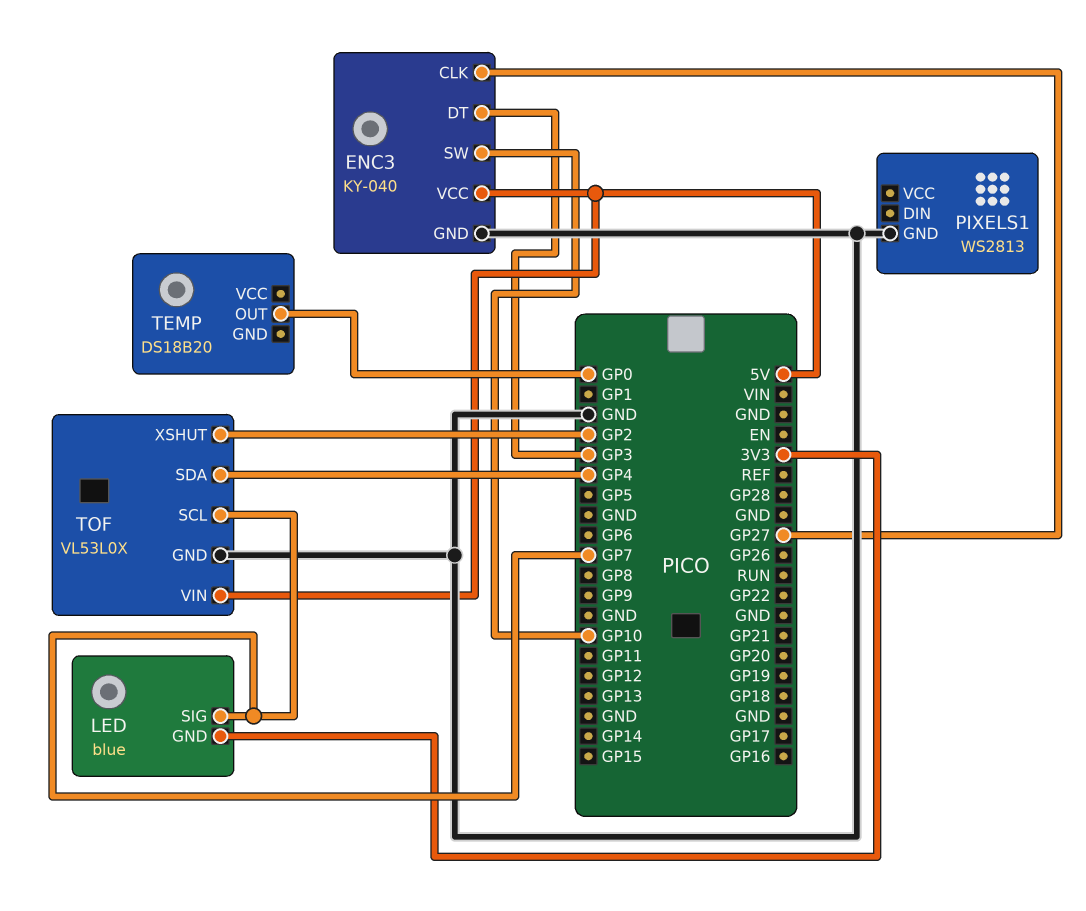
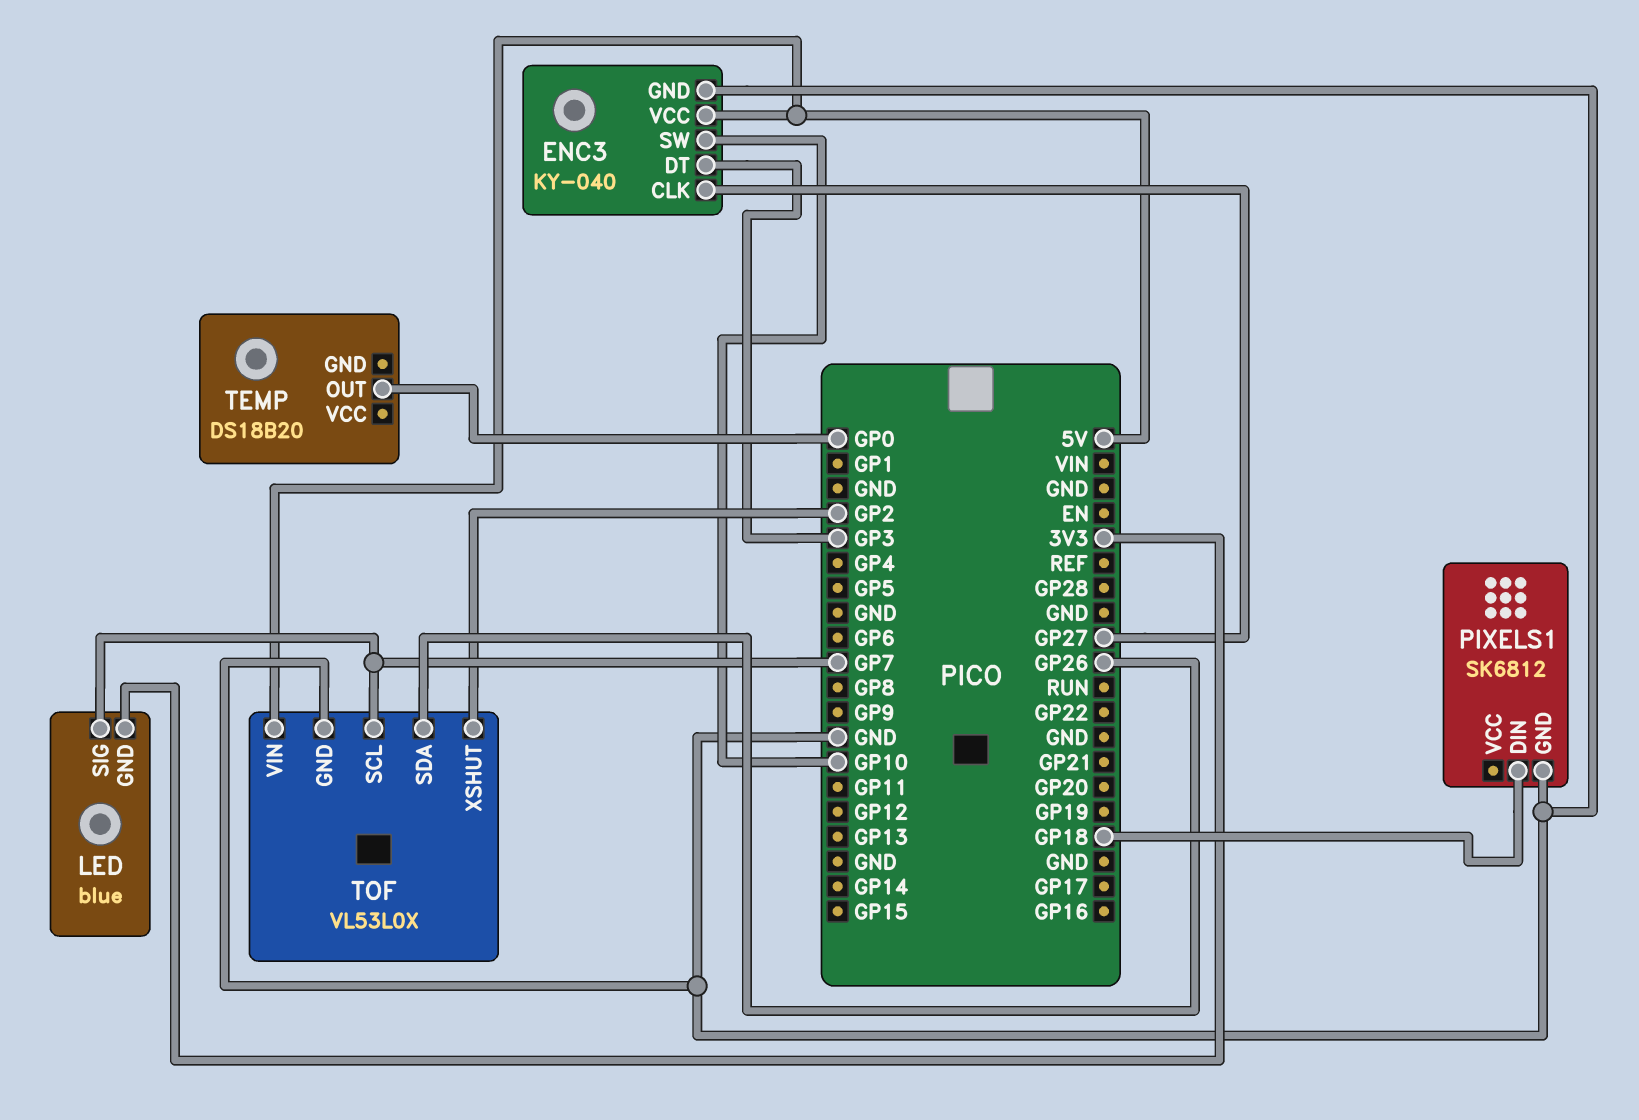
PIXELS1: WS2813 -> SK6812
PIXELS1 pin DIN: none -> GP18
TOF pin SDA: GP4 -> GP26

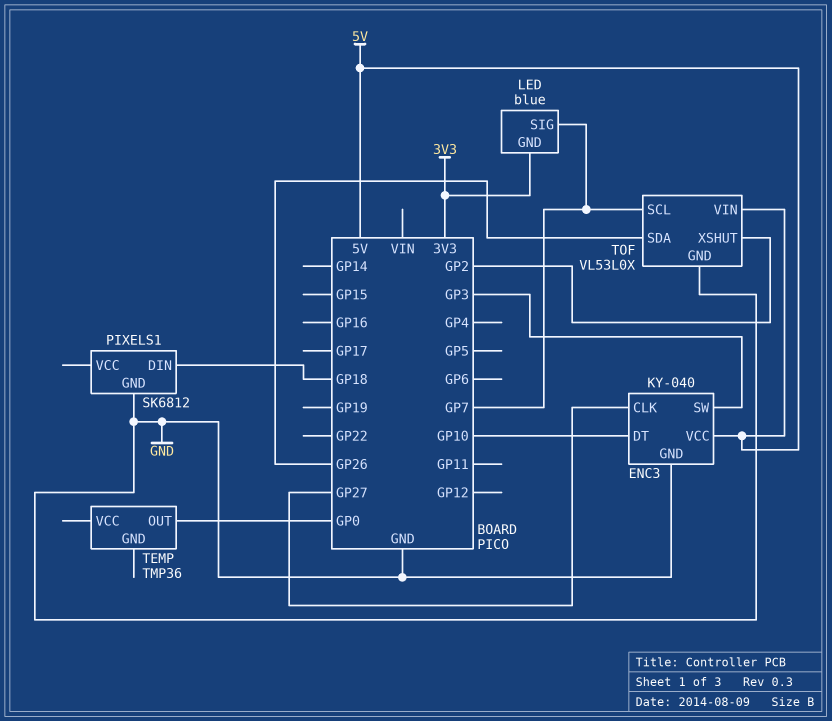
ENC3 pin DT: GP3 -> GP10
ENC3 pin SW: GP10 -> GP3
TEMP: DS18B20 -> TMP36

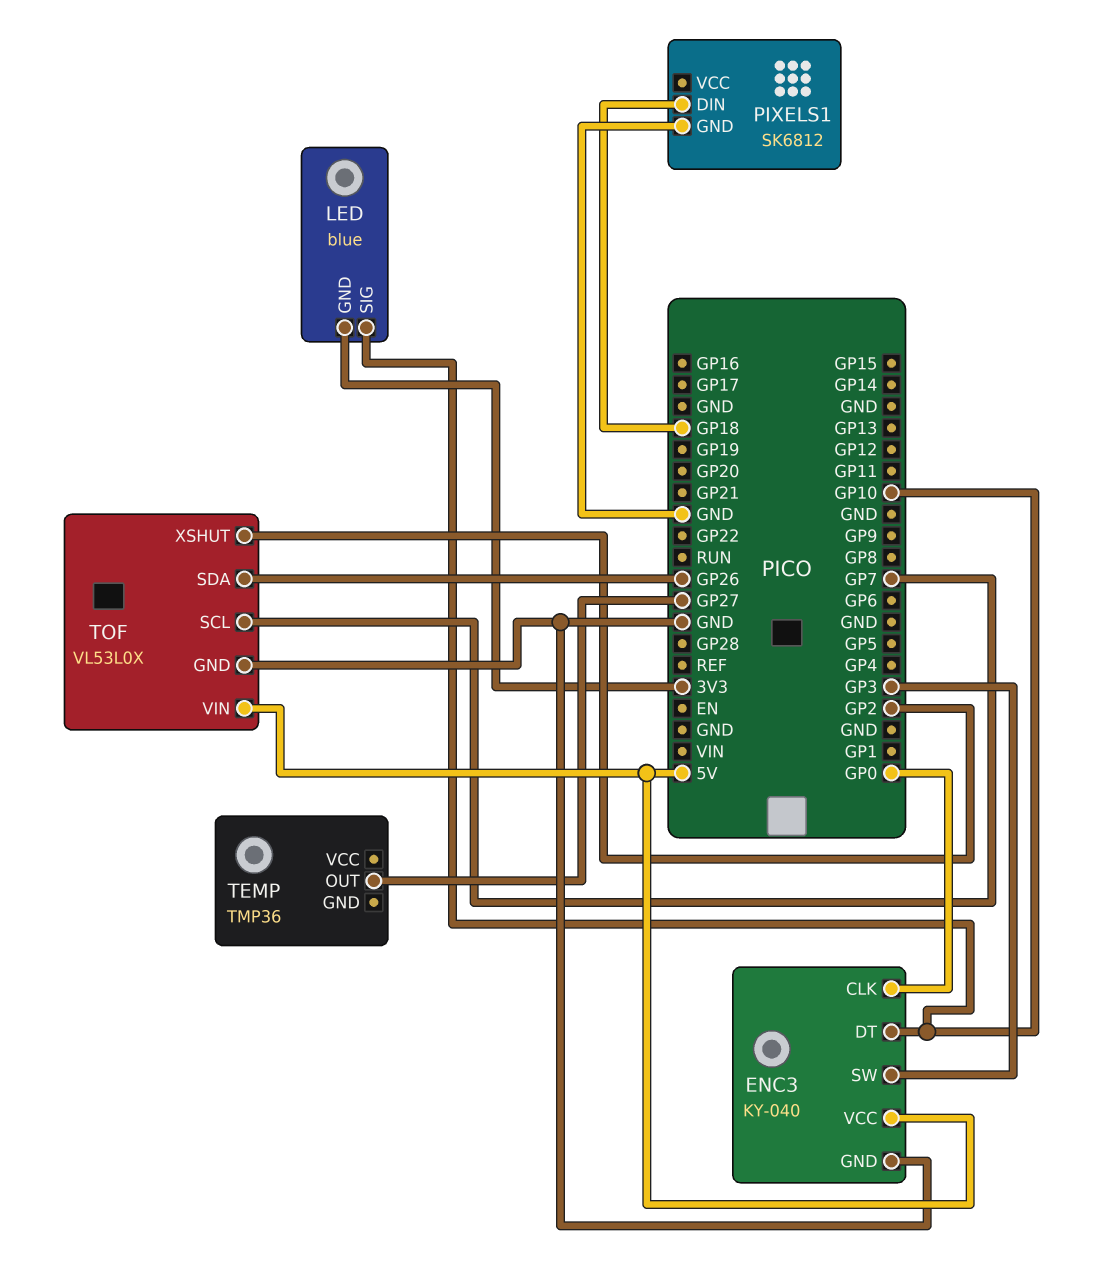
ENC3 pin CLK: GP27 -> GP0
LED pin SIG: GP7 -> GP10
TEMP pin OUT: GP0 -> GP27

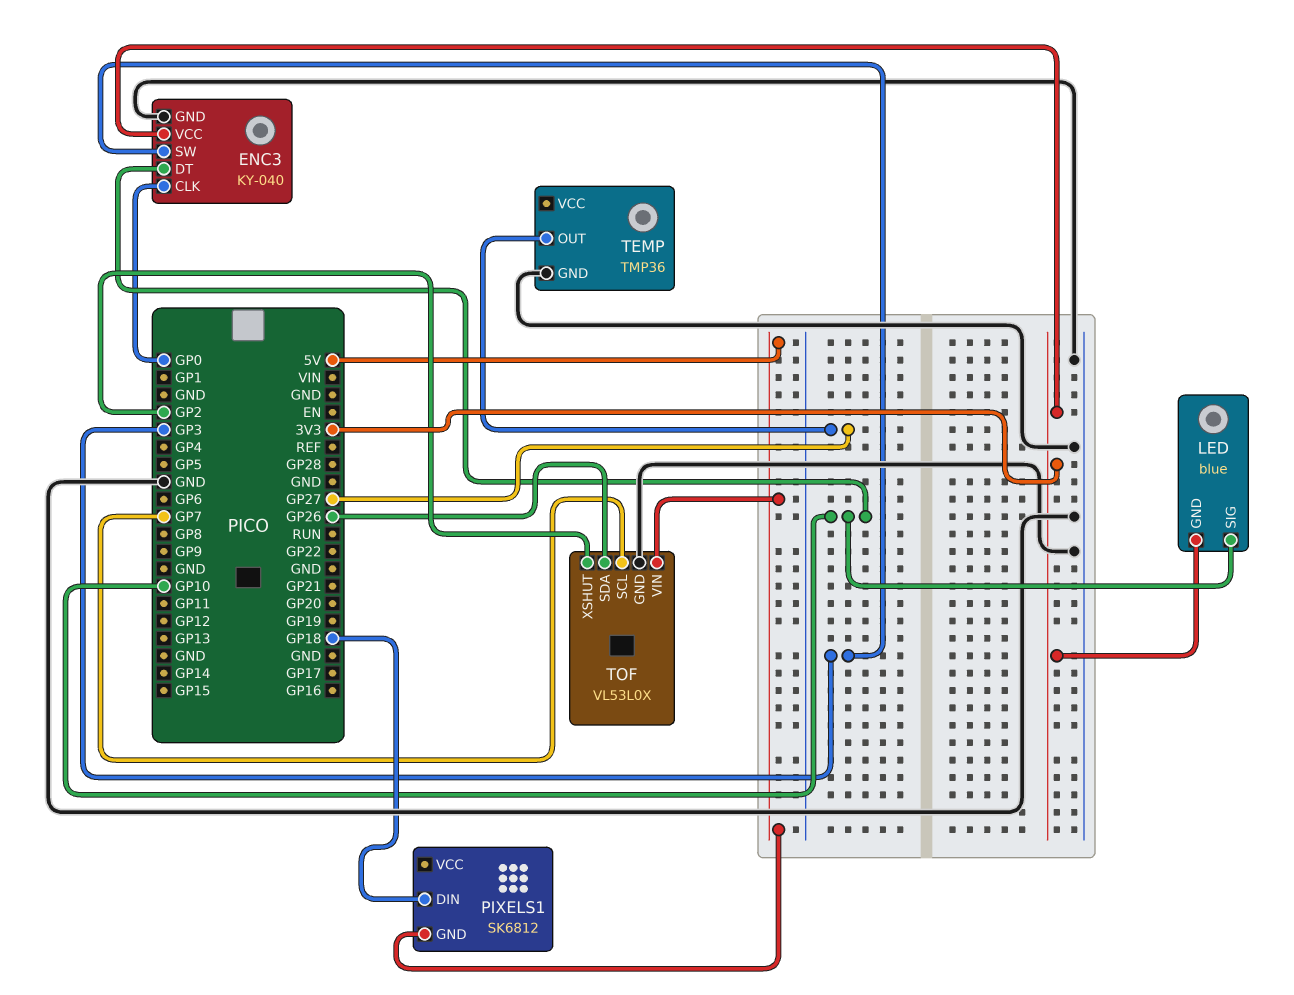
ENC3 pin VCC: 5V -> 3V3
PIXELS1 pin GND: GND -> 5V
TEMP pin GND: none -> GND

